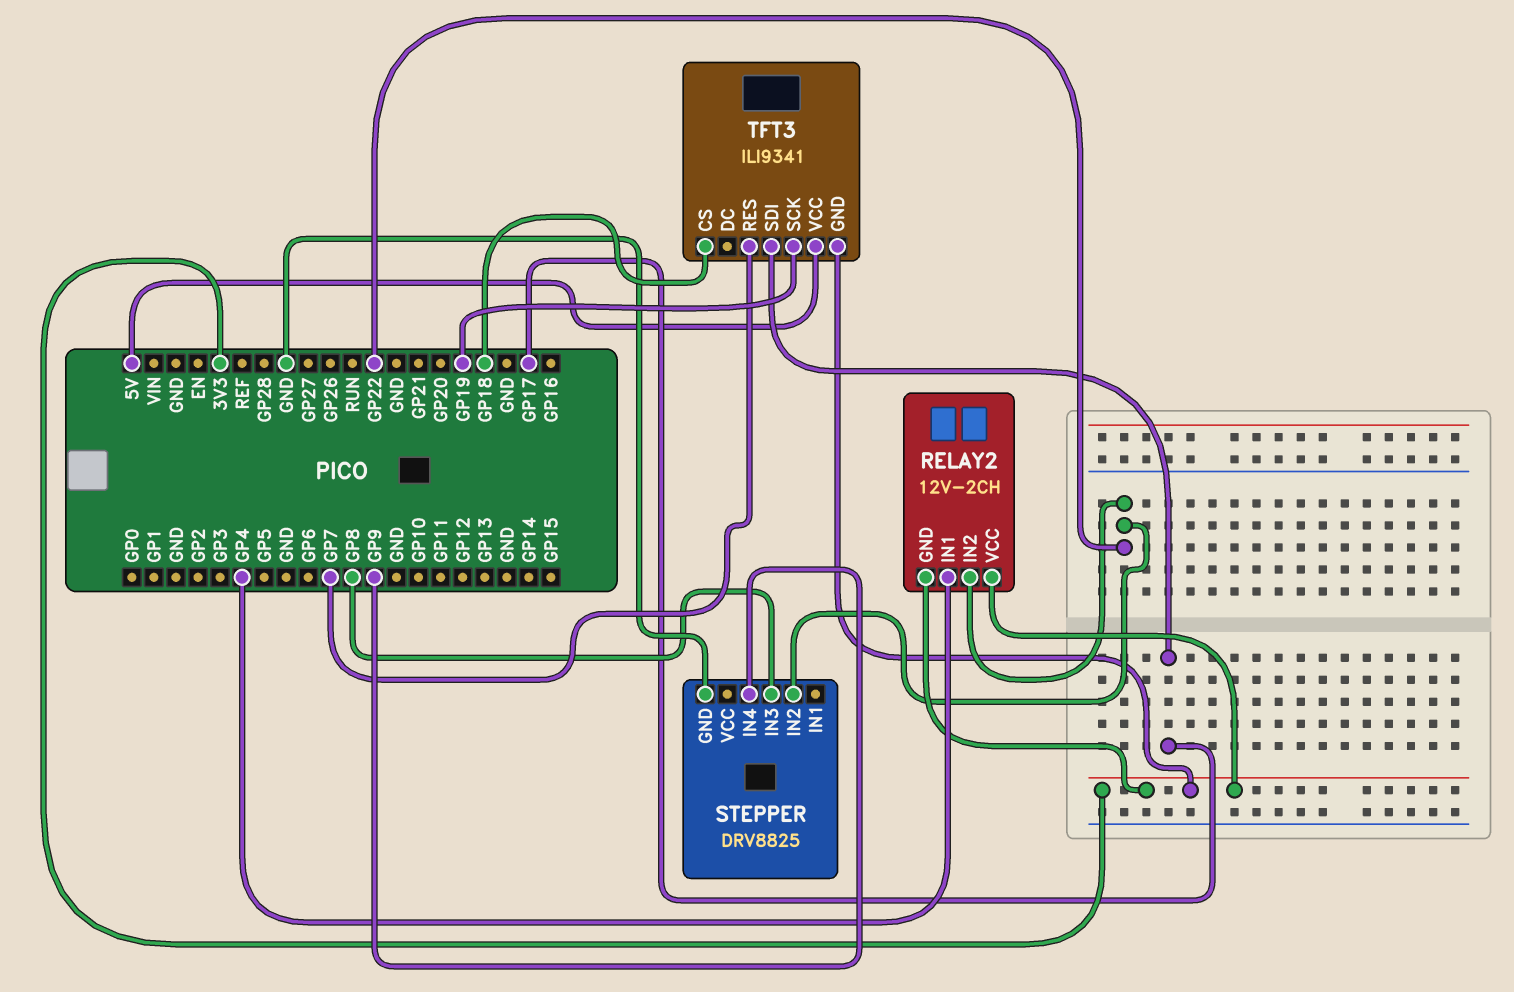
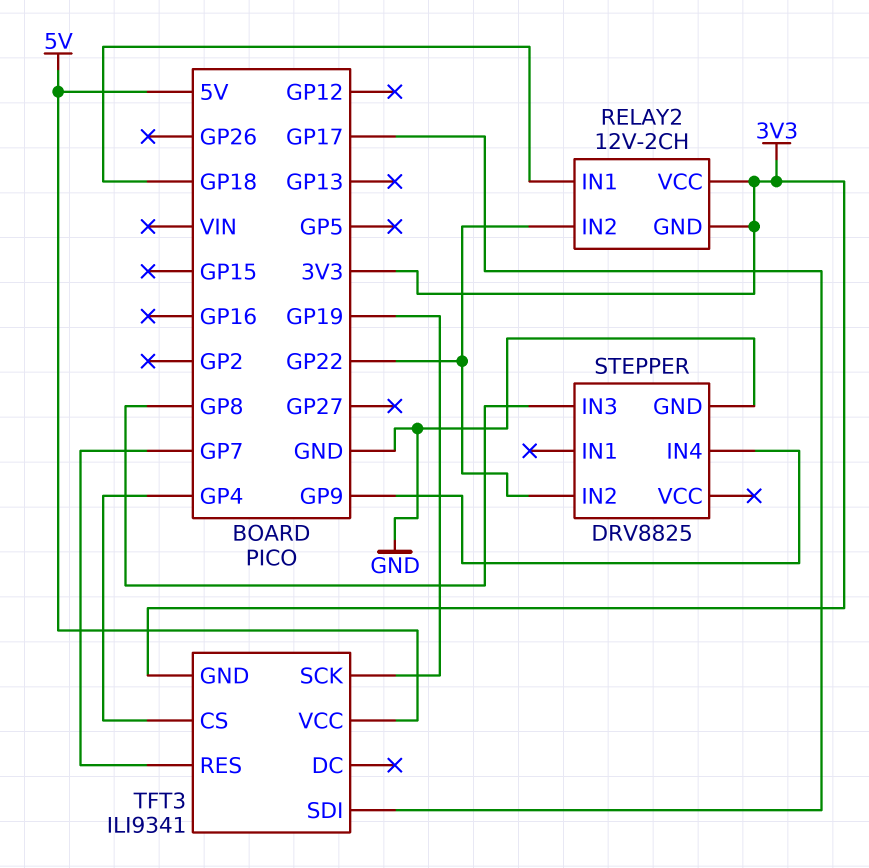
RELAY2 pin IN1: GP4 -> GP18
TFT3 pin CS: GP18 -> GP4

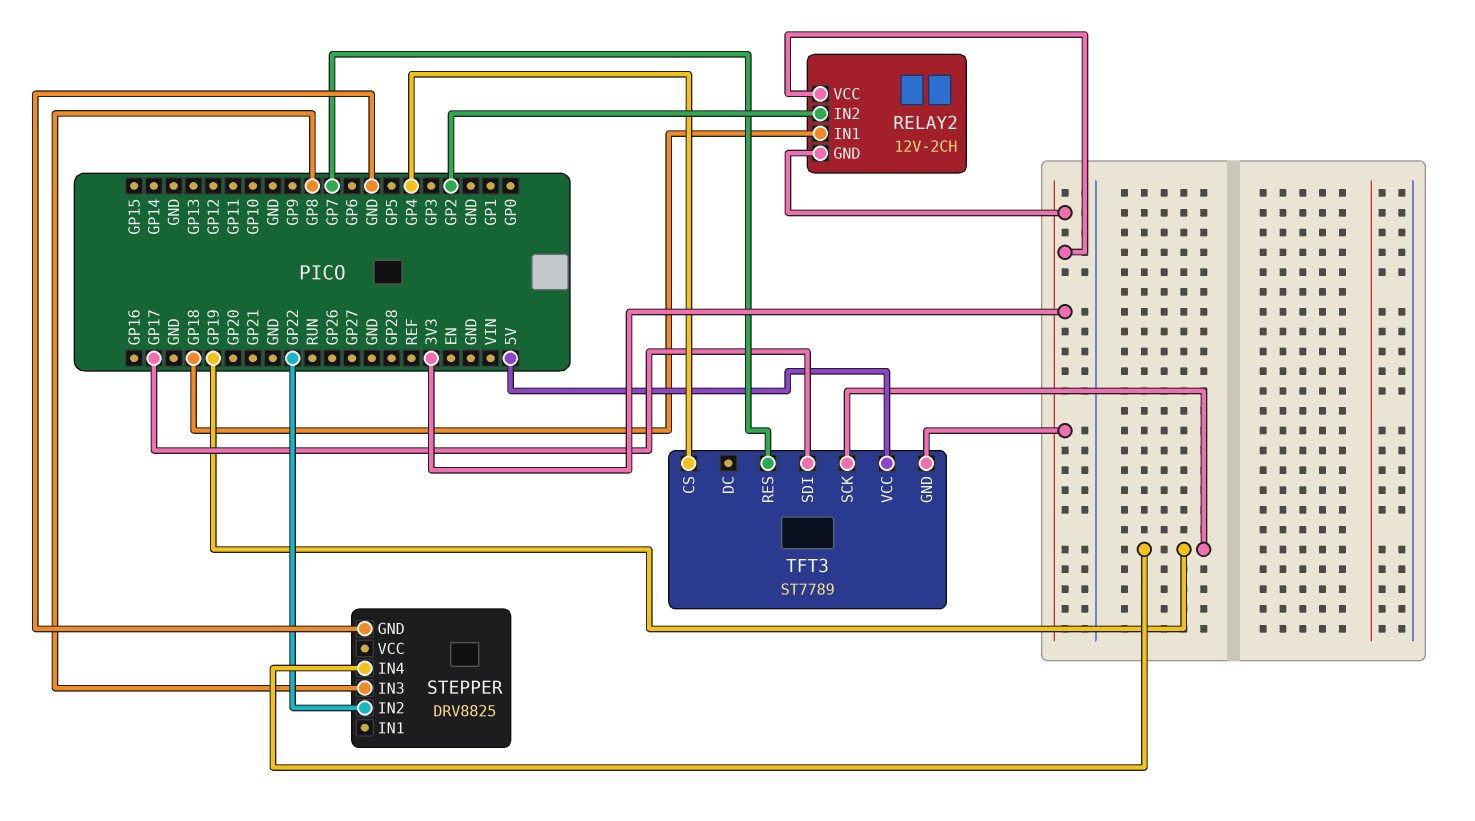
RELAY2 pin IN2: GP22 -> GP2
STEPPER pin IN4: GP9 -> GP19
TFT3: ILI9341 -> ST7789

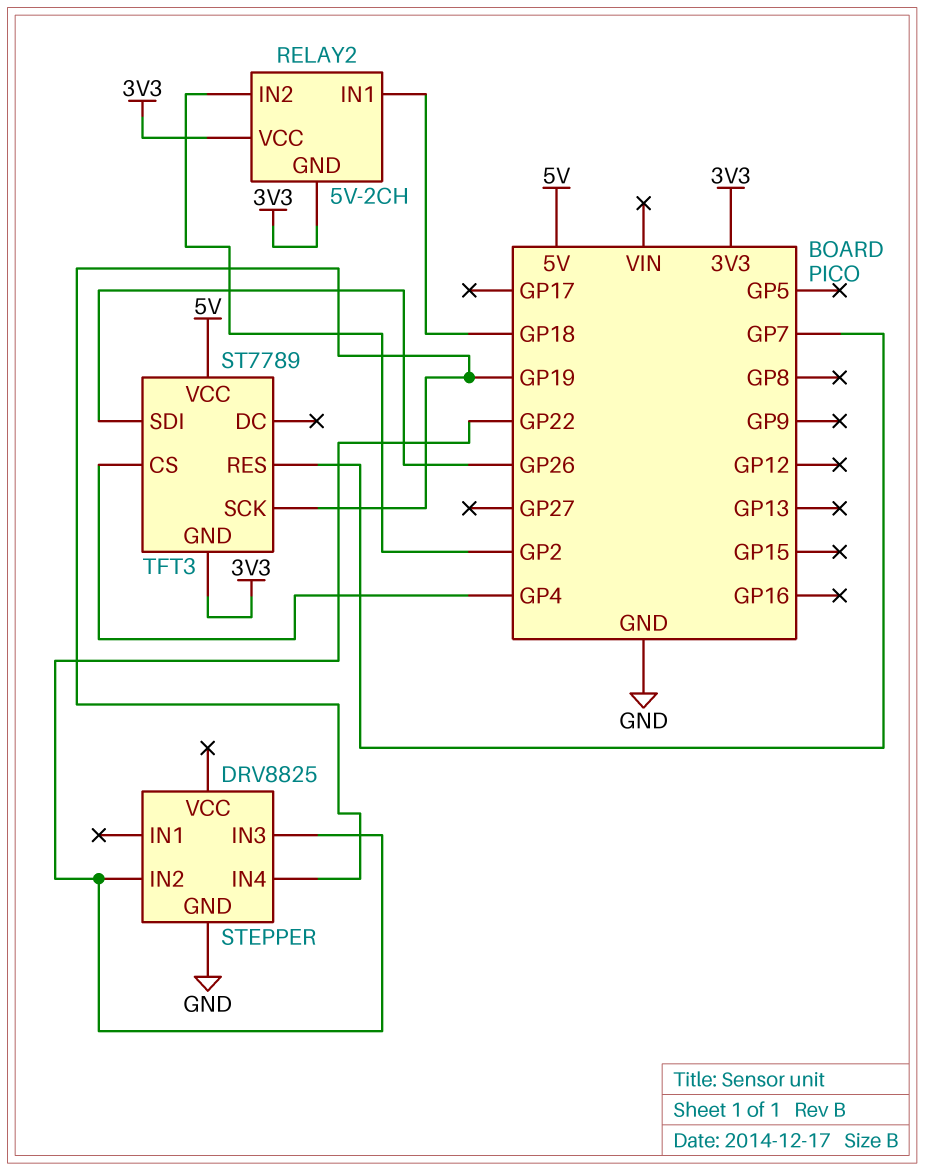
RELAY2: 12V-2CH -> 5V-2CH
STEPPER pin IN3: GP8 -> GP22
TFT3 pin SDI: GP17 -> GP26

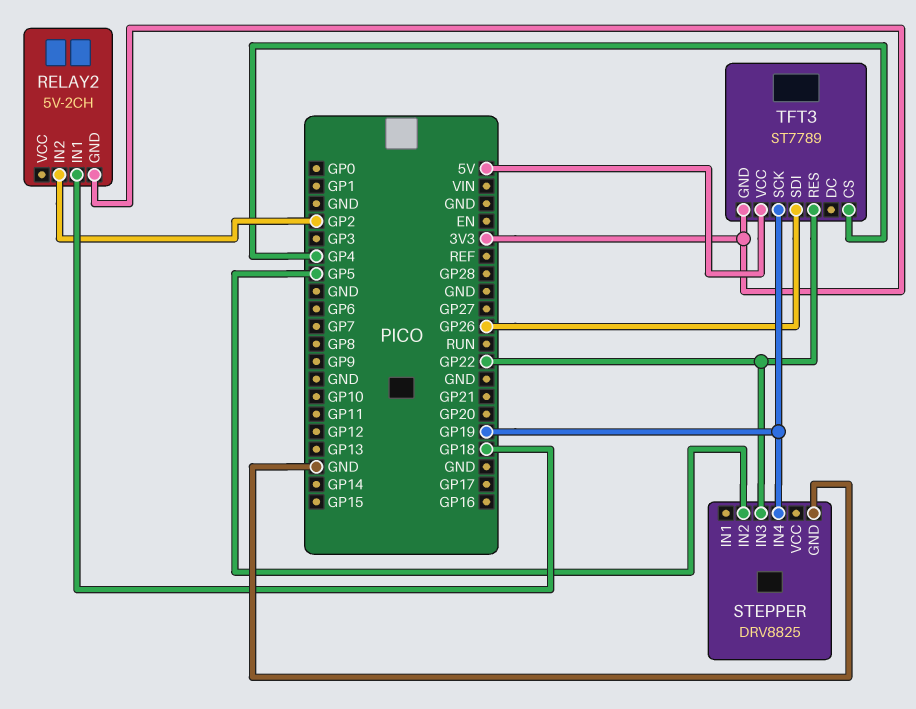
RELAY2 pin VCC: 3V3 -> none
STEPPER pin IN2: GP22 -> GP5
TFT3 pin RES: GP7 -> GP22

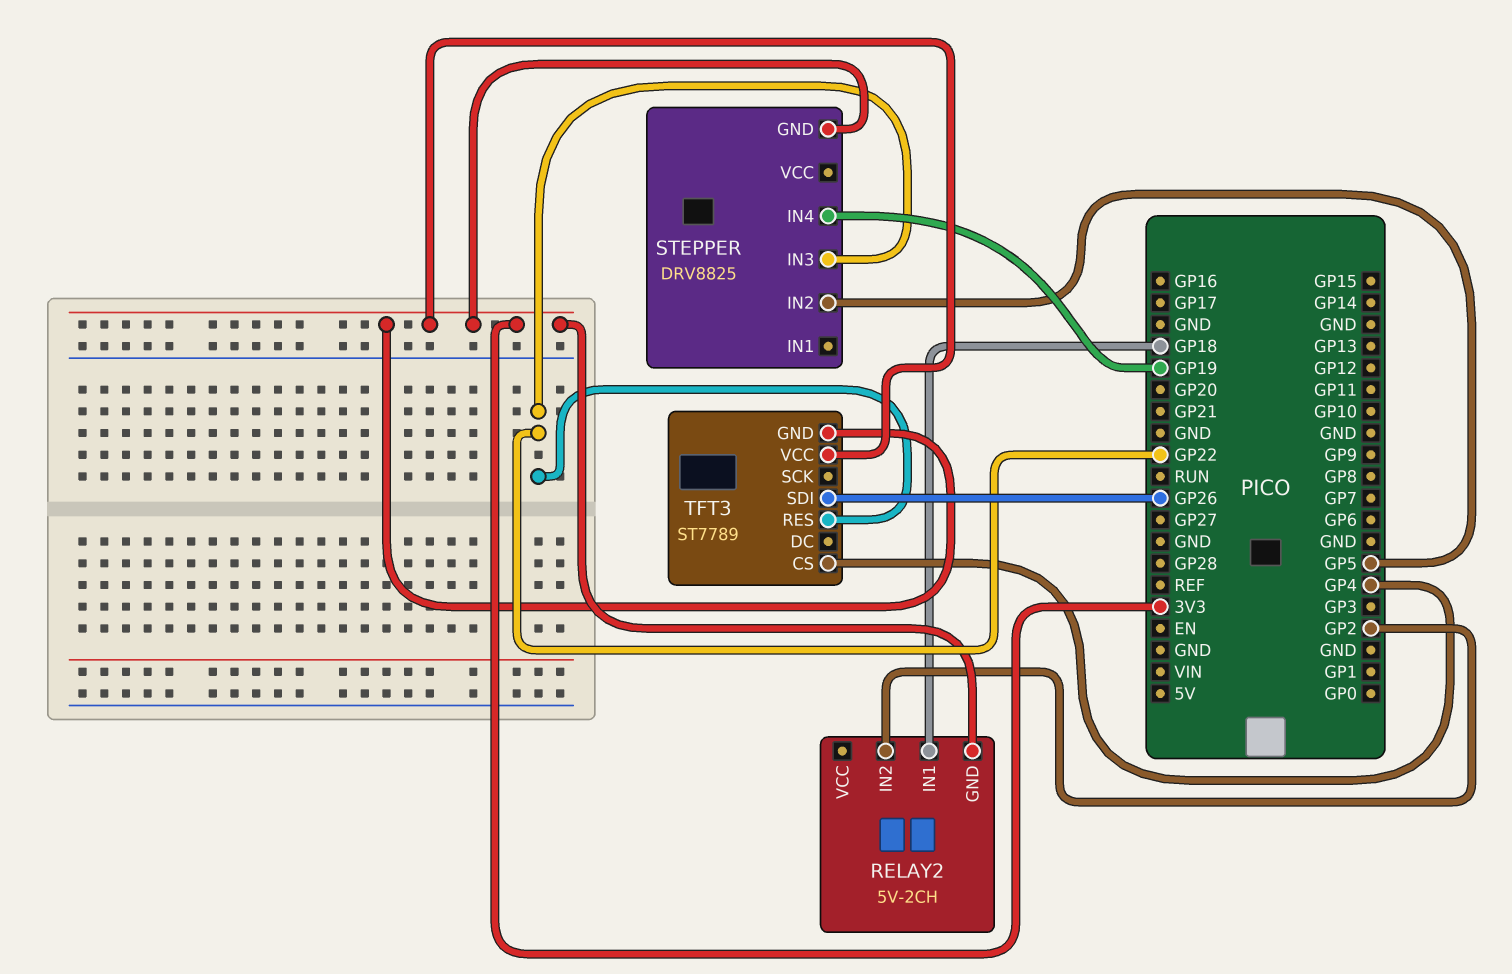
STEPPER pin GND: GND -> 3V3
TFT3 pin SCK: GP19 -> none
TFT3 pin VCC: 5V -> 3V3

